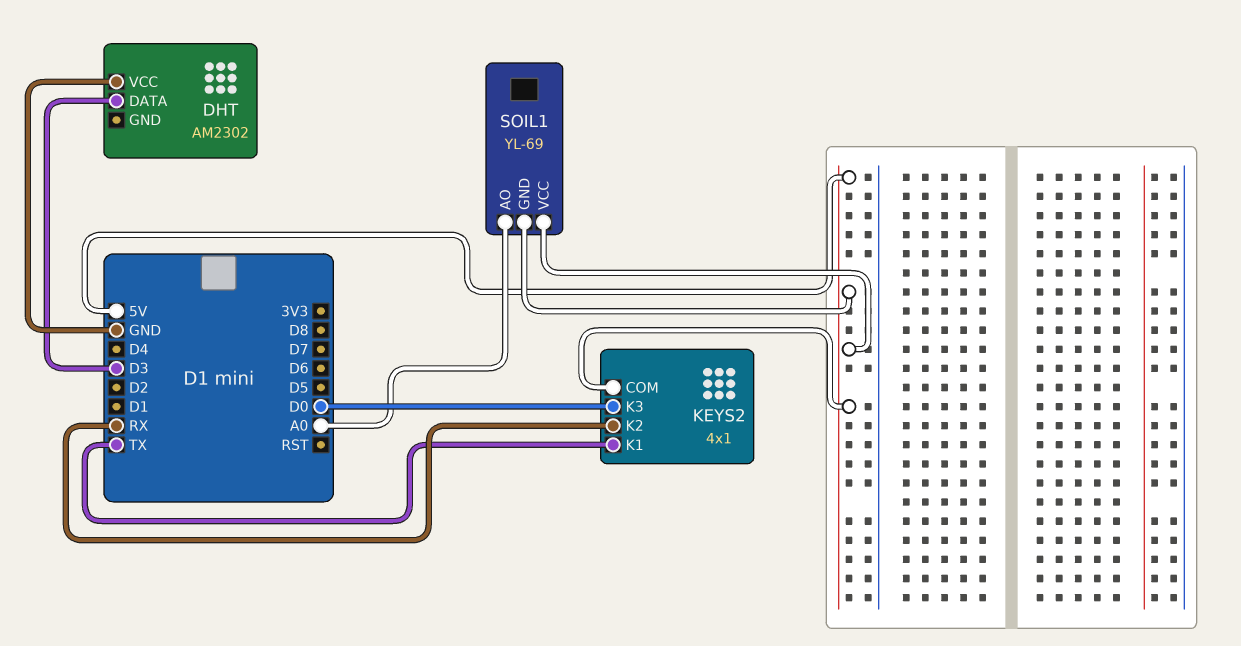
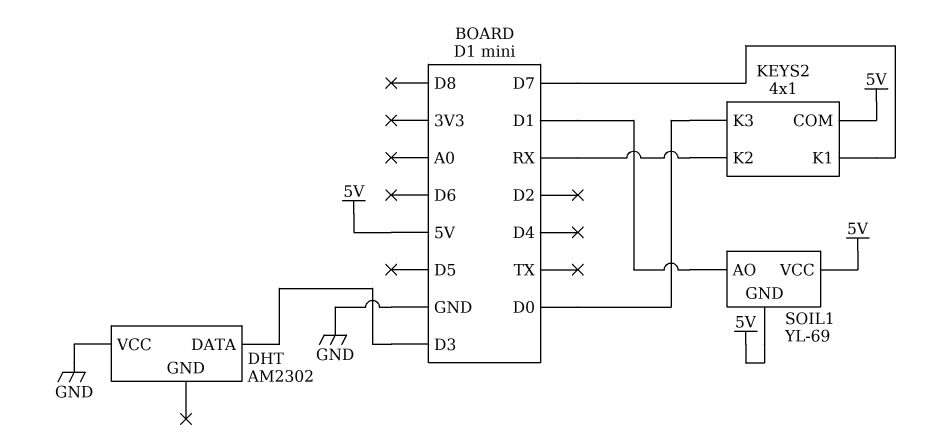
KEYS2 pin K1: TX -> D7
SOIL1 pin AO: A0 -> D1

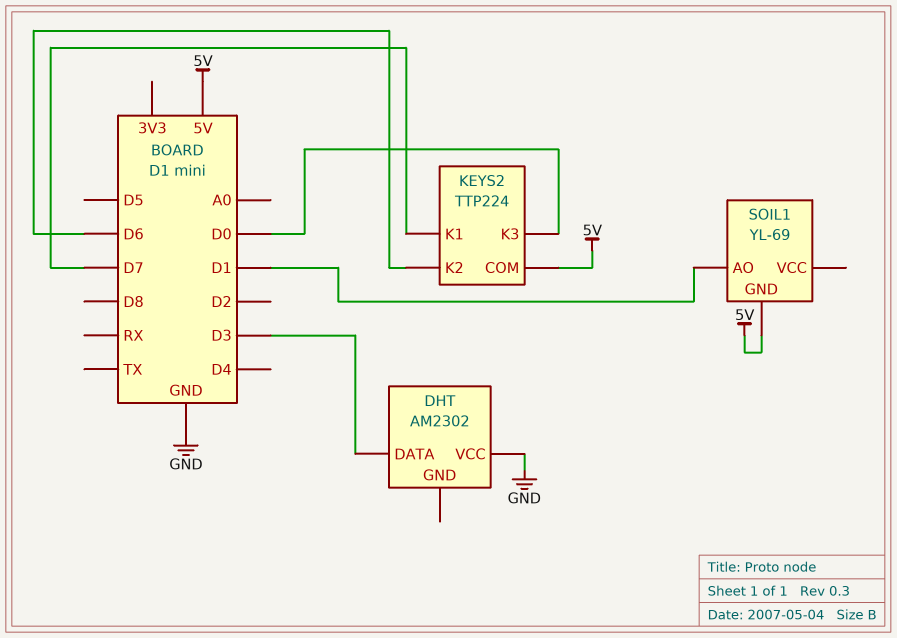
KEYS2: 4x1 -> TTP224
KEYS2 pin K2: RX -> D6
SOIL1 pin VCC: 5V -> none

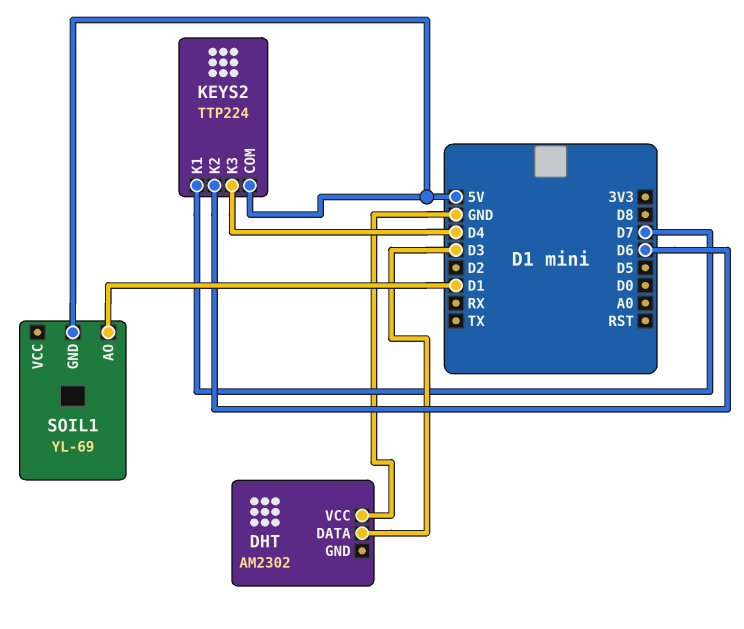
KEYS2 pin K3: D0 -> D4

